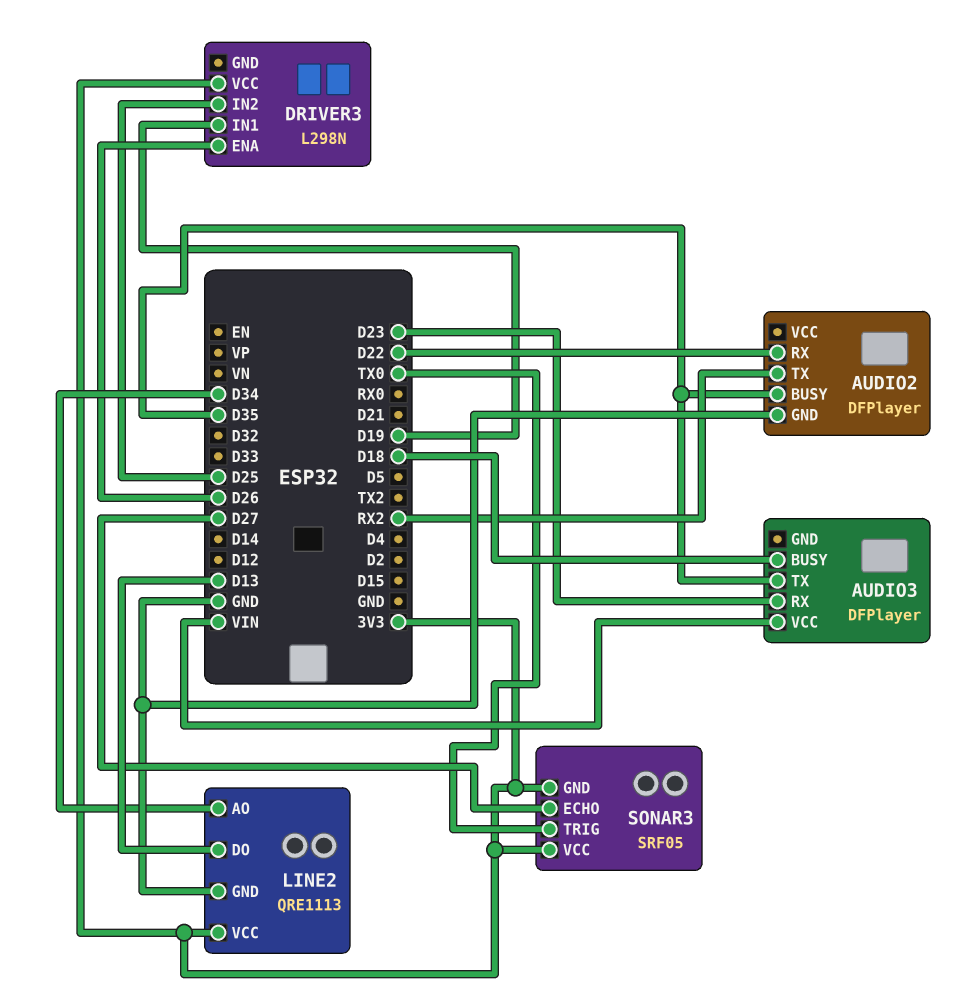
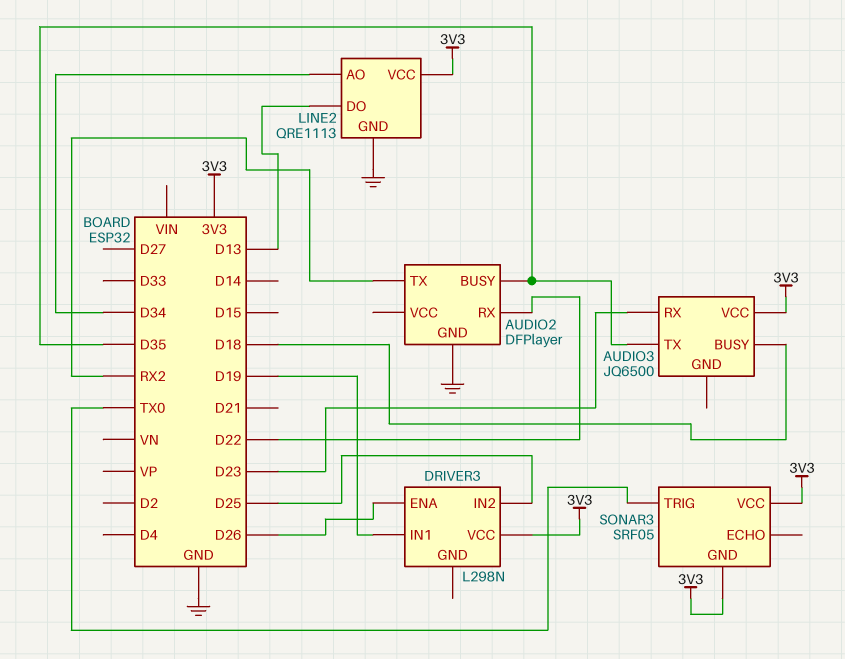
AUDIO3: DFPlayer -> JQ6500
AUDIO3 pin VCC: VIN -> 3V3
SONAR3 pin ECHO: D27 -> none

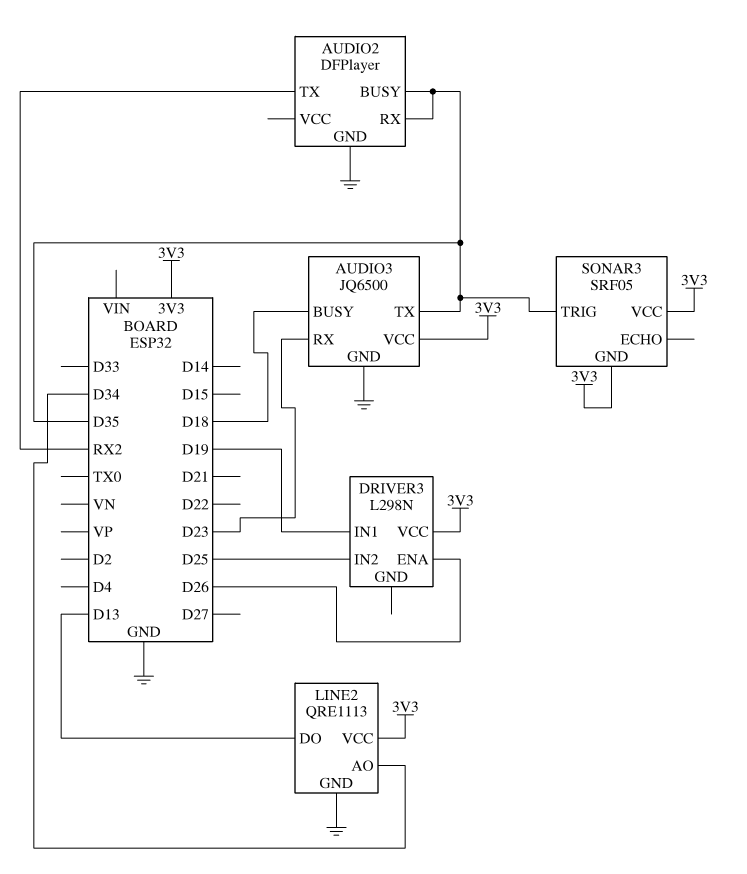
AUDIO2 pin RX: D22 -> D35
AUDIO3 pin GND: none -> GND
SONAR3 pin TRIG: TX0 -> D35

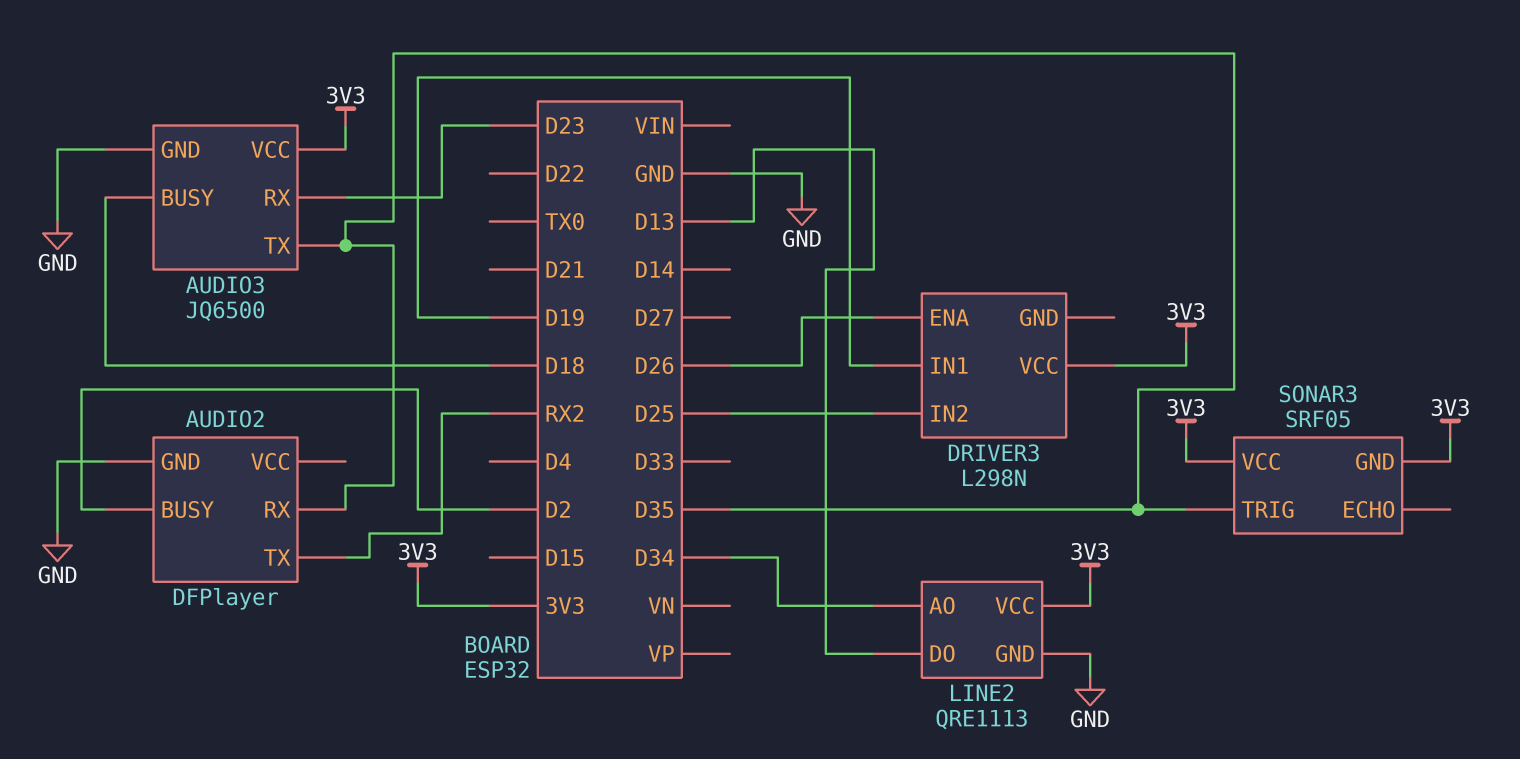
AUDIO2 pin BUSY: D35 -> D2

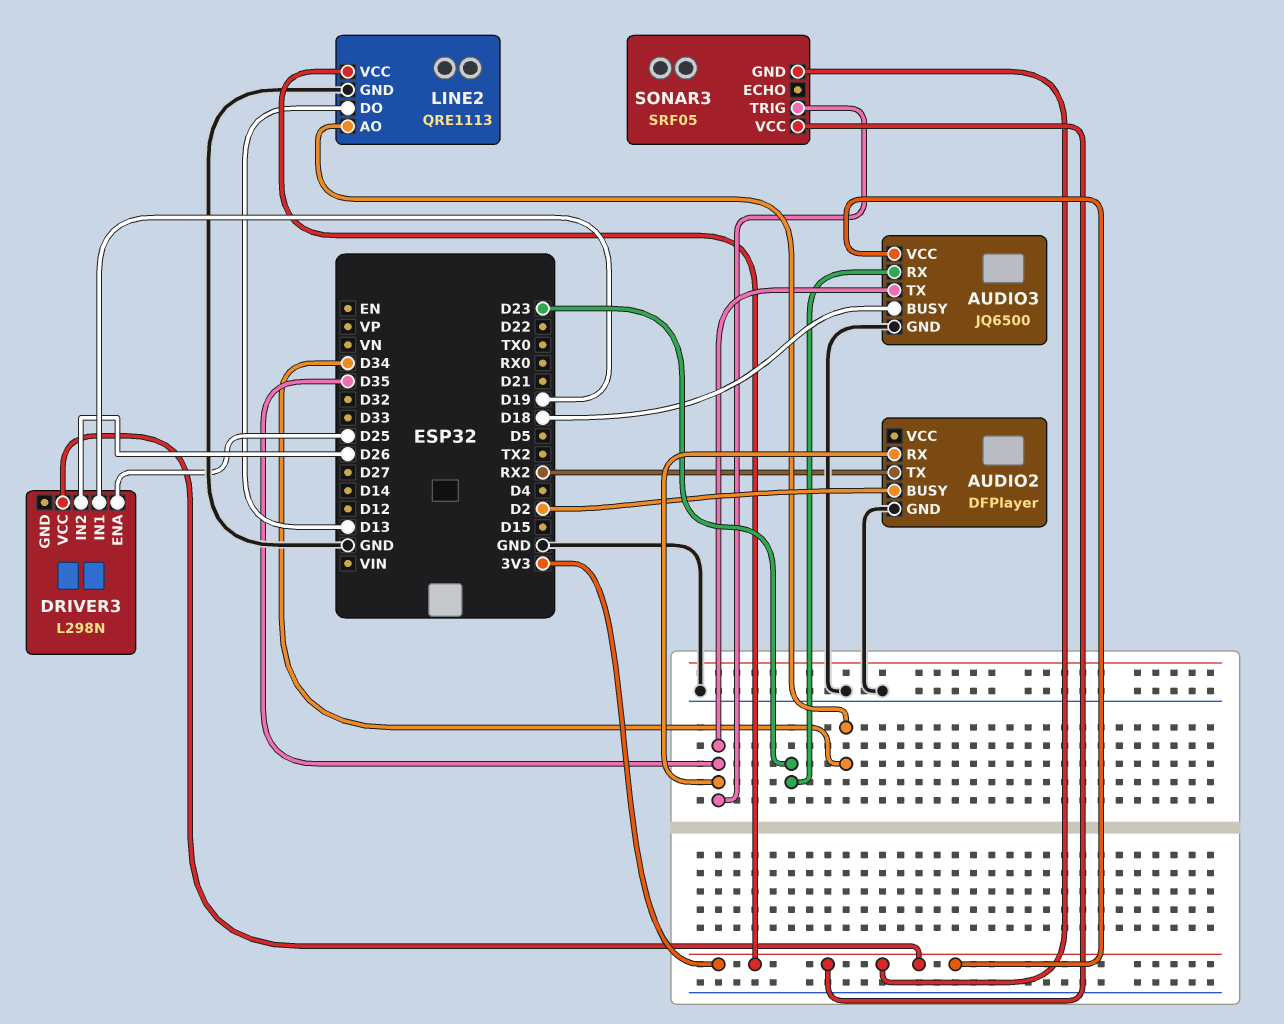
DRIVER3 pin ENA: D26 -> D25
DRIVER3 pin IN2: D25 -> D26

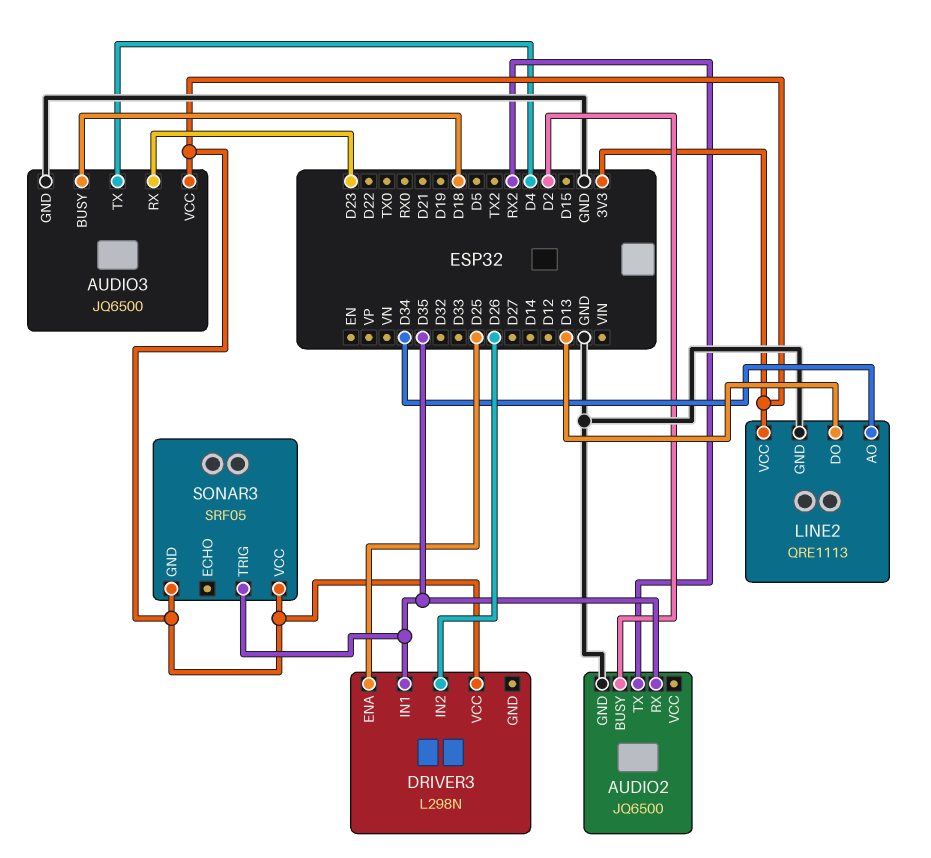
AUDIO2: DFPlayer -> JQ6500
AUDIO3 pin TX: D35 -> D4
DRIVER3 pin IN1: D19 -> D35

